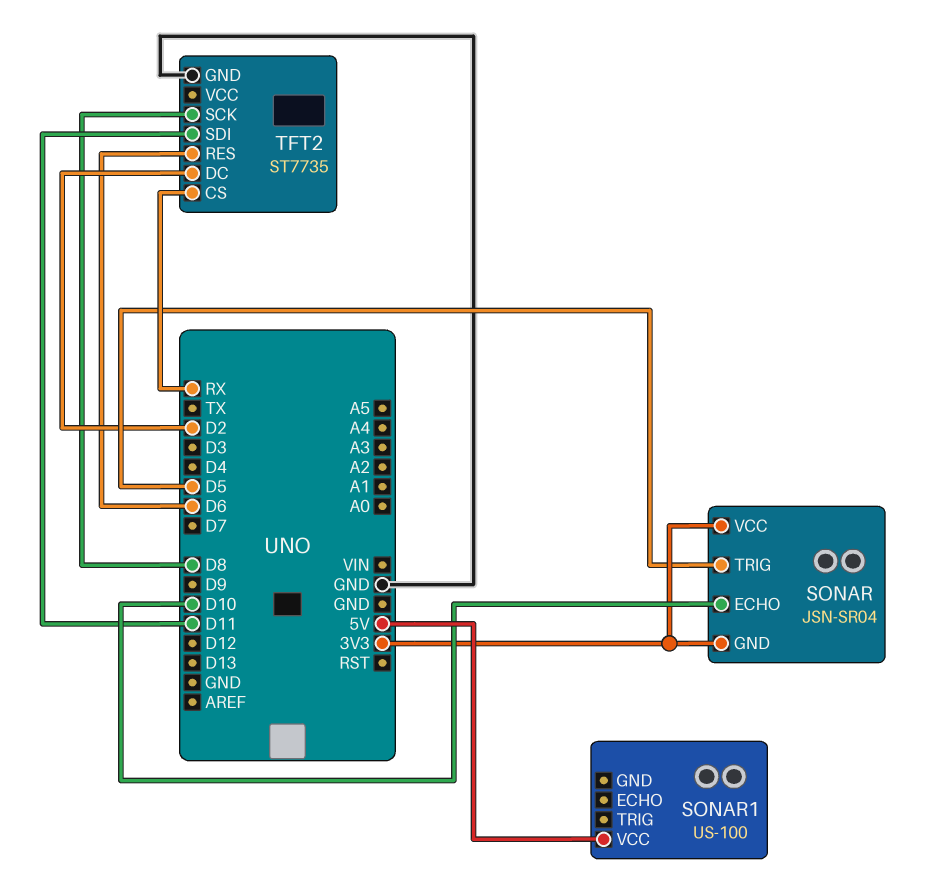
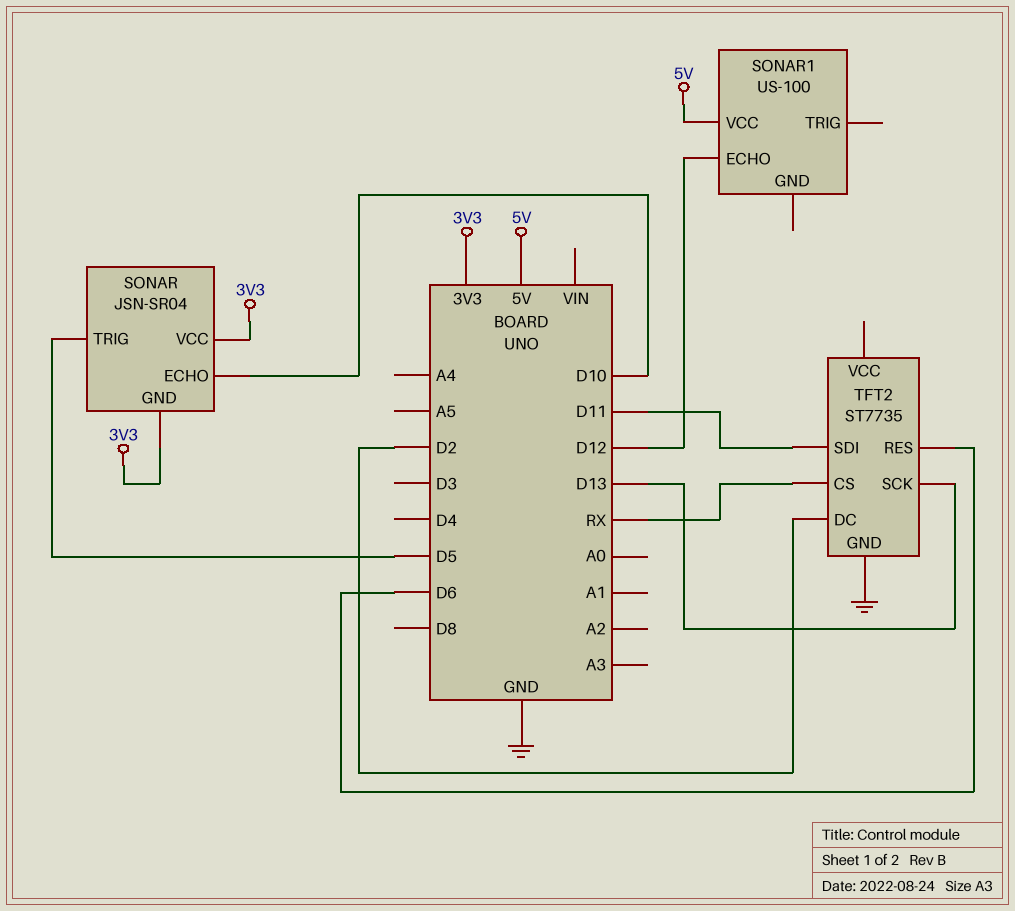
SONAR1 pin ECHO: none -> D12
TFT2 pin SCK: D8 -> D13

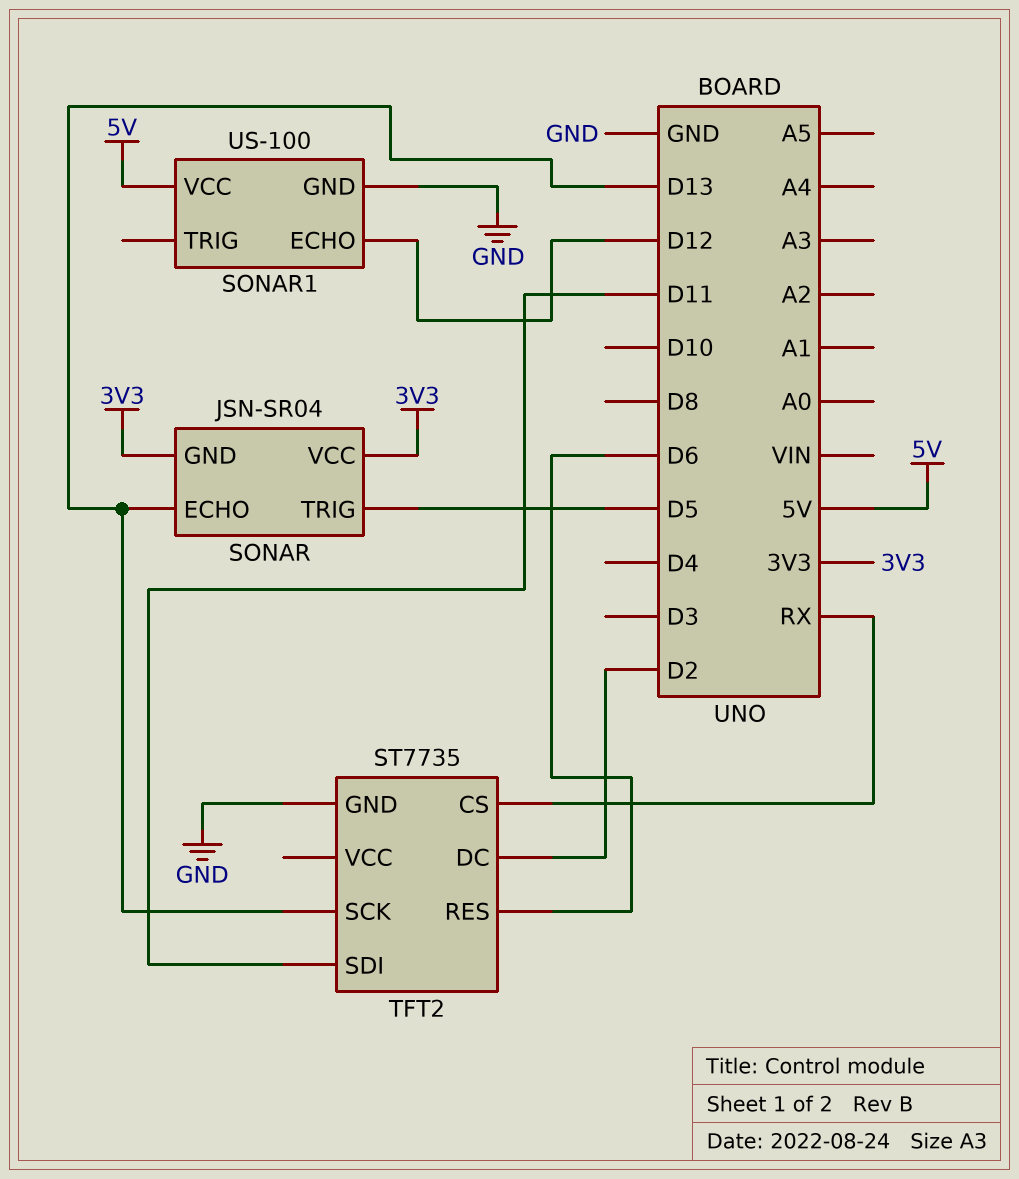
SONAR pin ECHO: D10 -> D13
SONAR1 pin GND: none -> GND

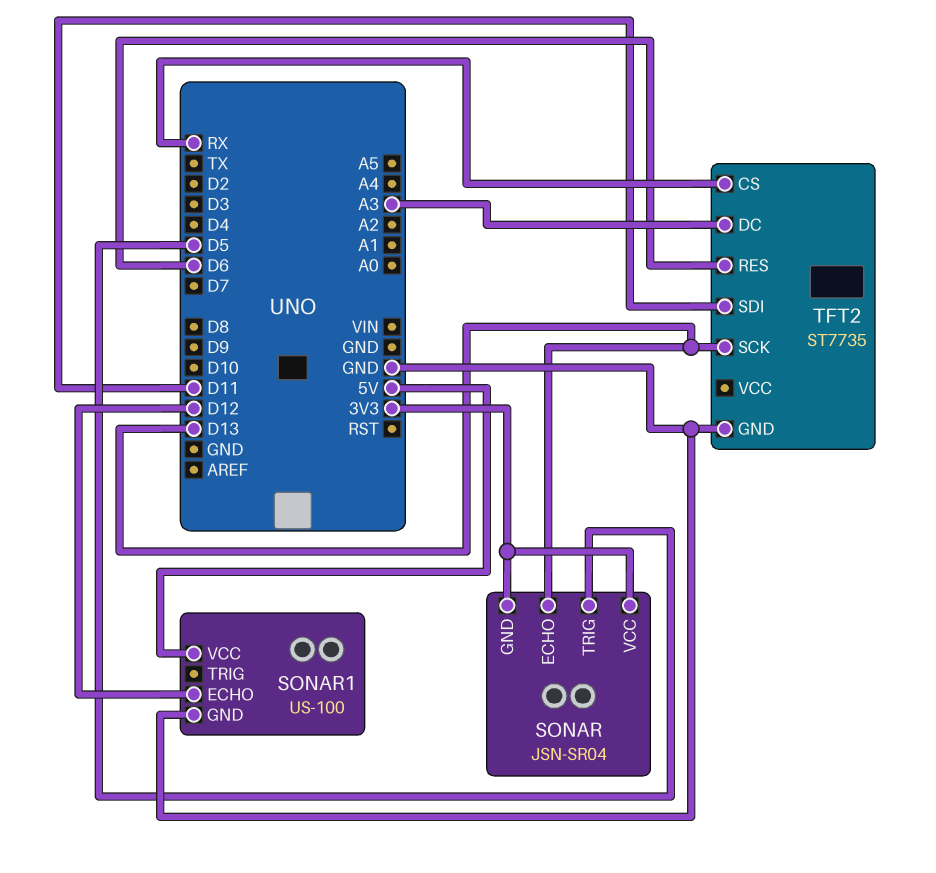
TFT2 pin DC: D2 -> A3

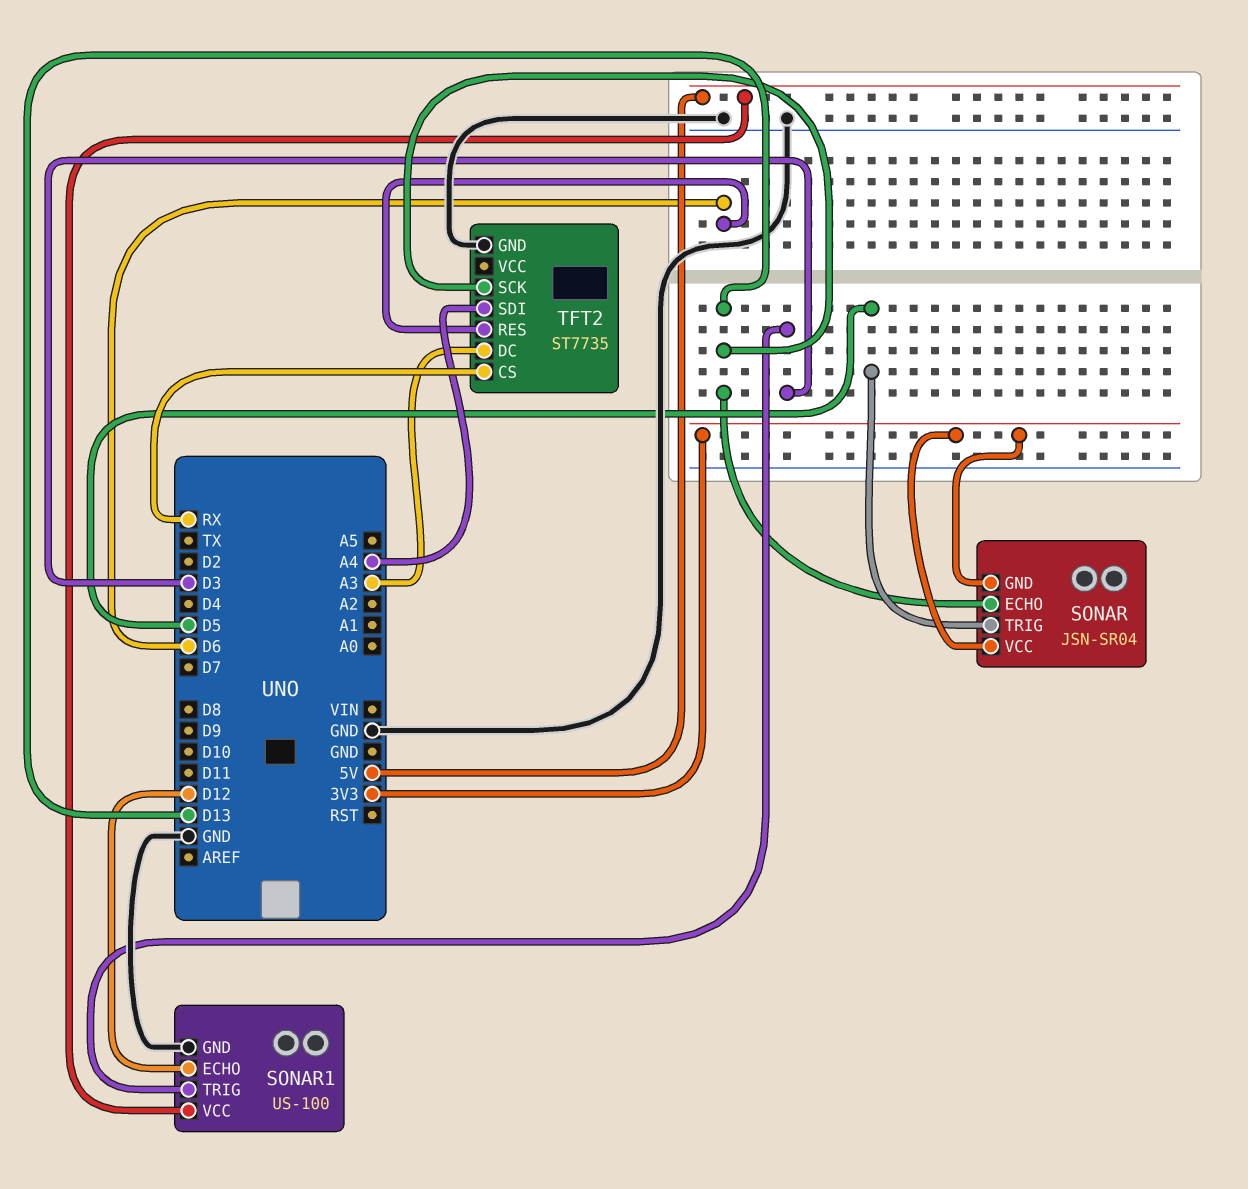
SONAR1 pin TRIG: none -> D3
TFT2 pin SDI: D11 -> A4

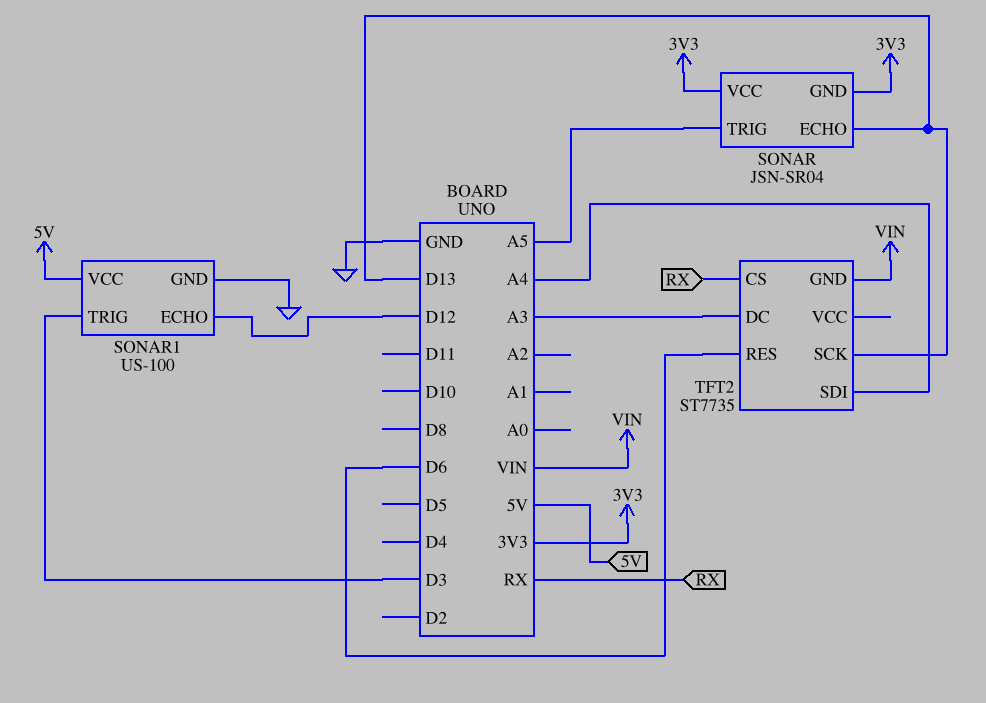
SONAR pin TRIG: D5 -> A5
TFT2 pin GND: GND -> VIN

